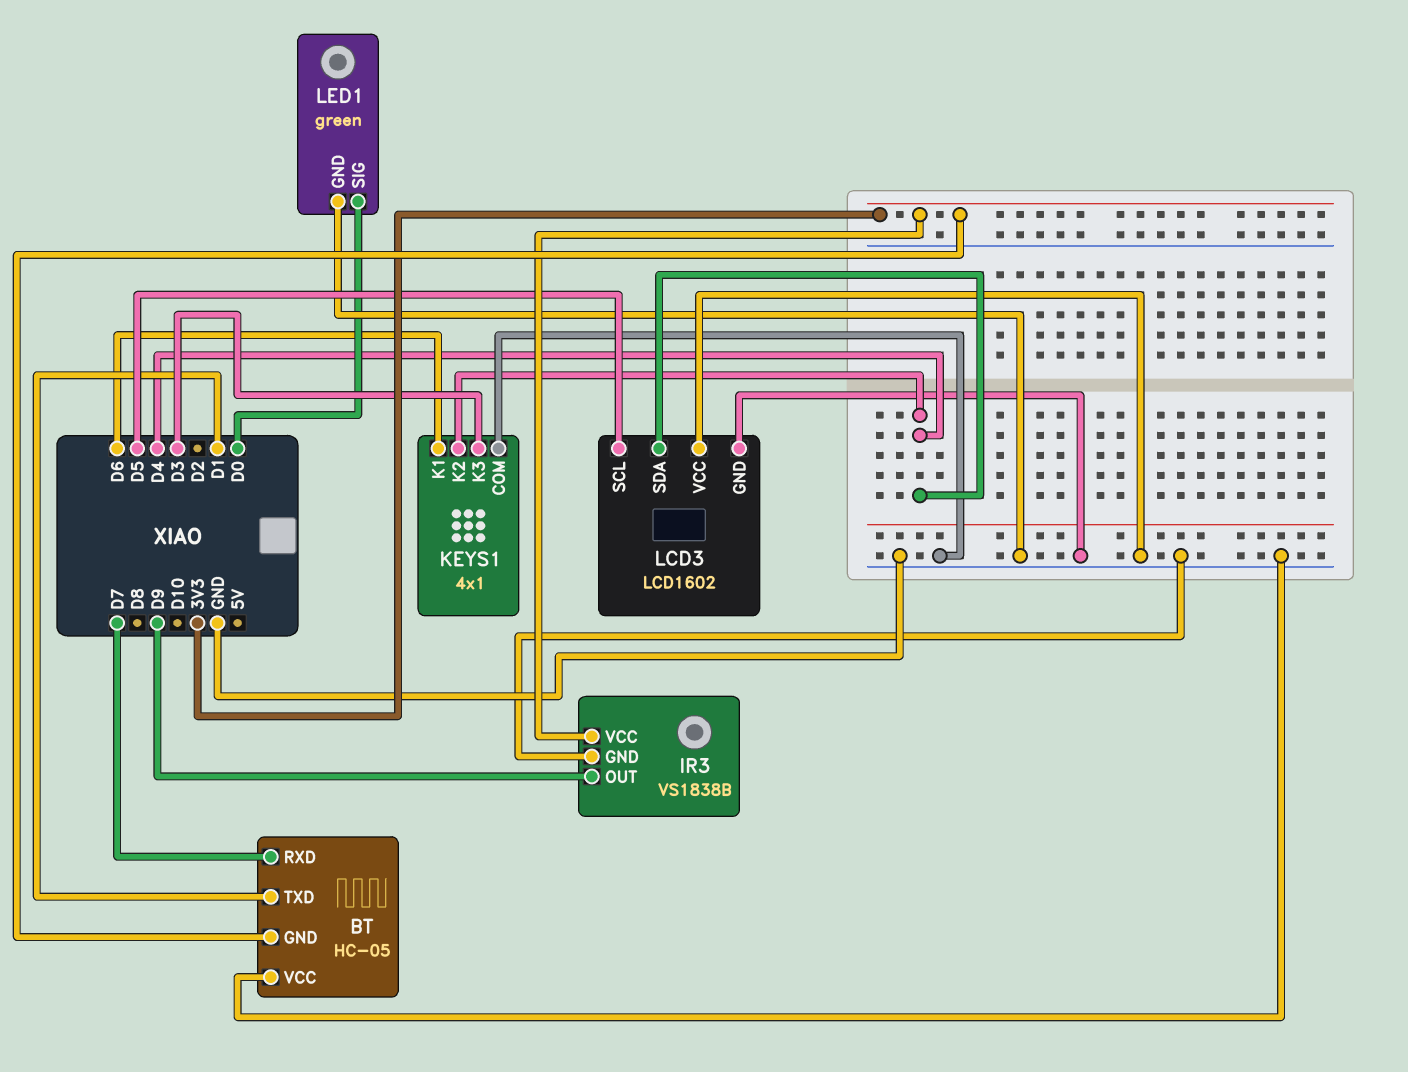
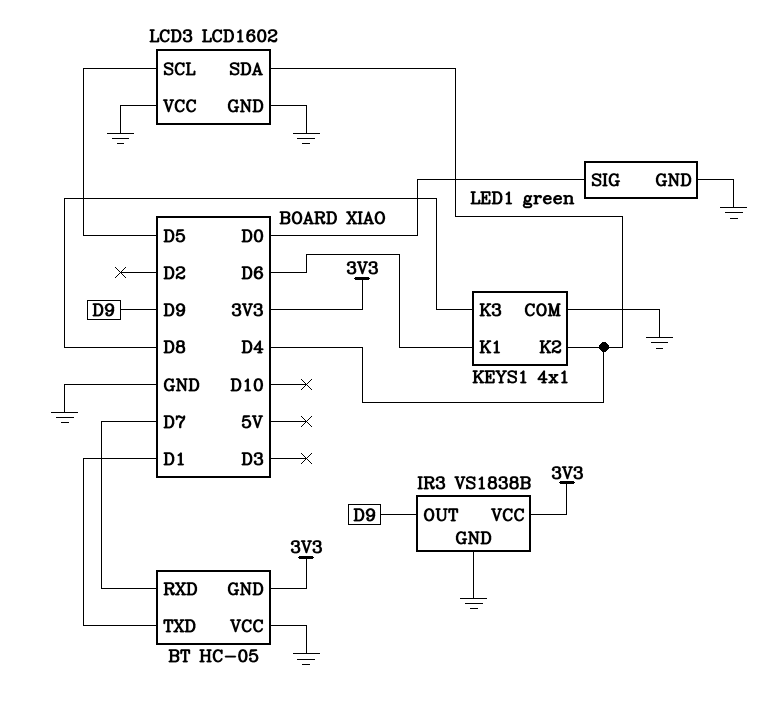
KEYS1 pin K3: D3 -> D8

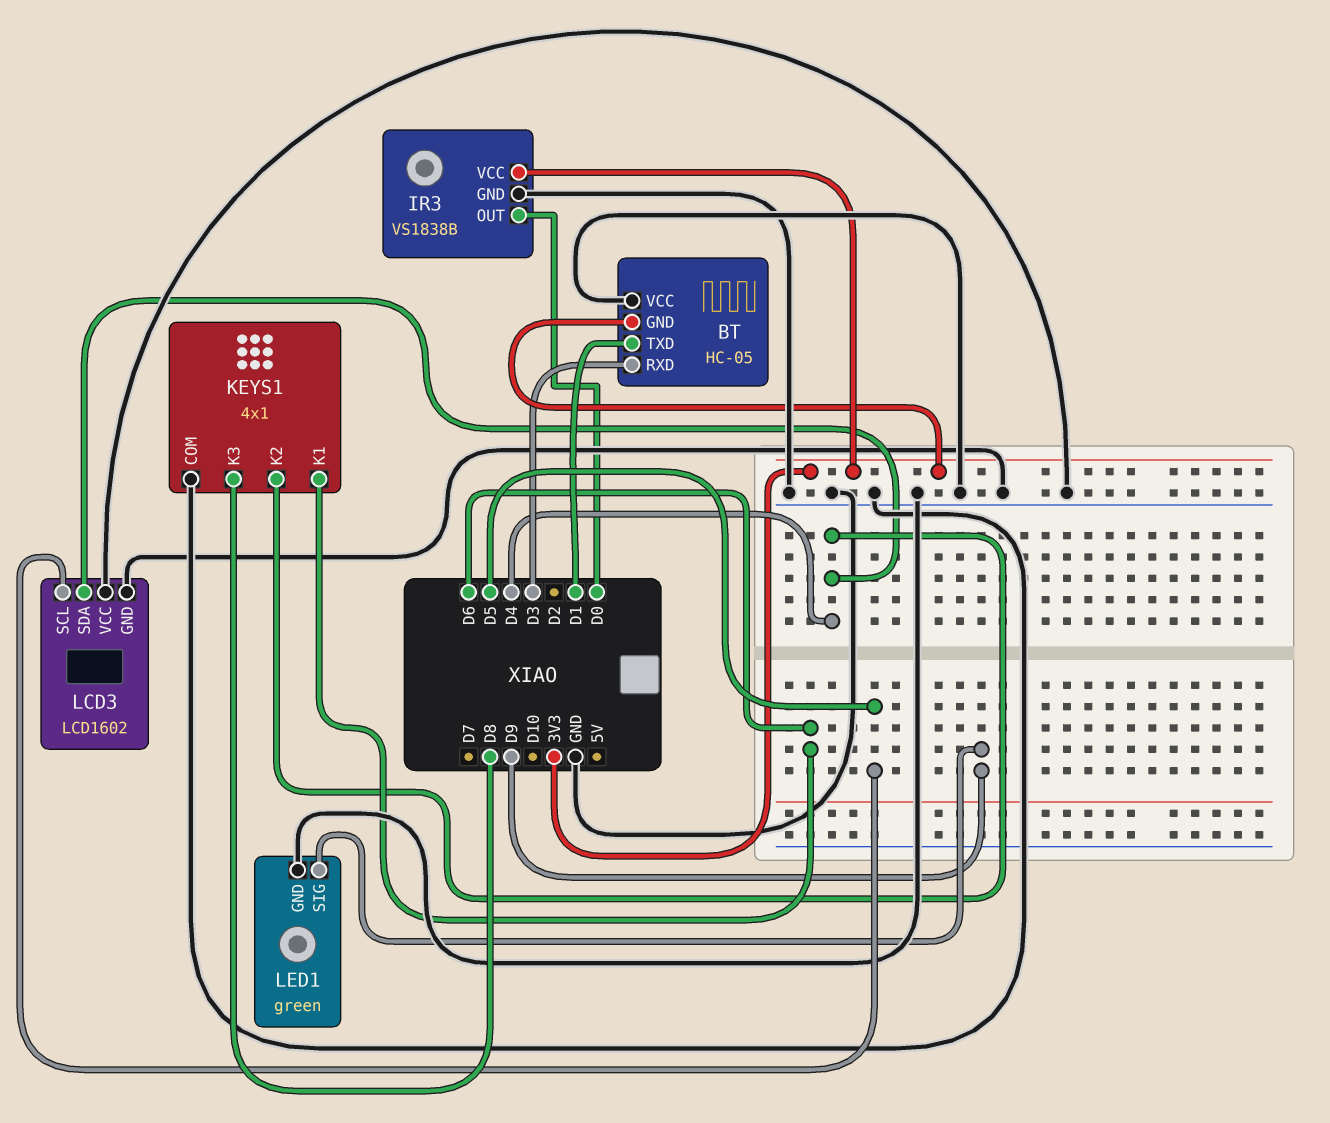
BT pin RXD: D7 -> D3
IR3 pin OUT: D9 -> D0
LED1 pin SIG: D0 -> D9

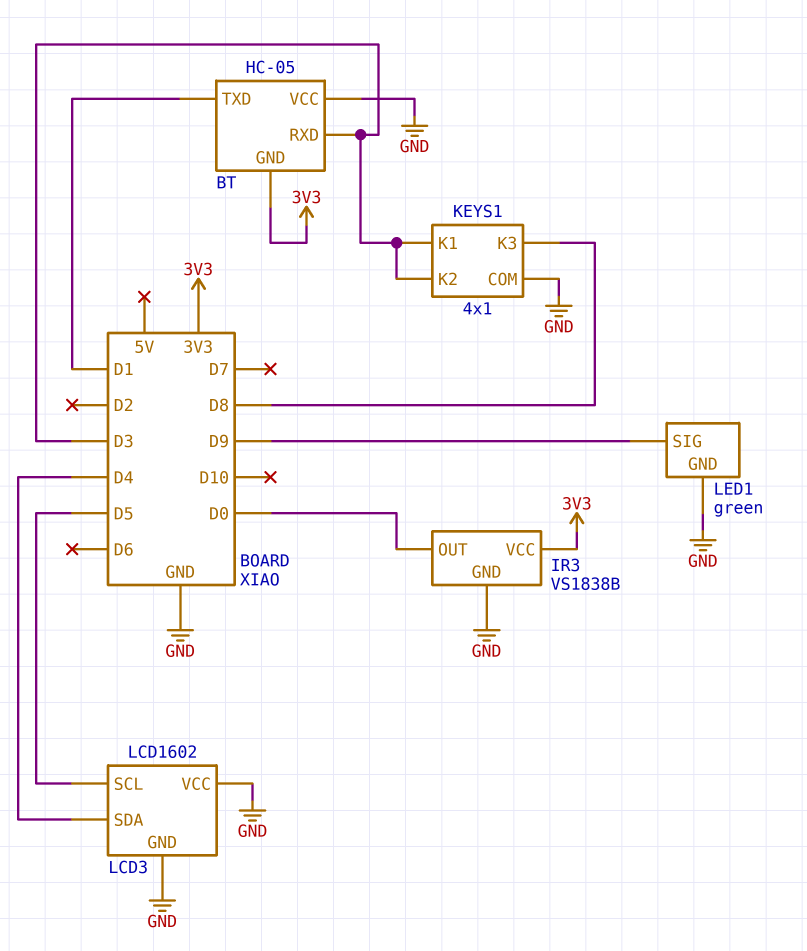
KEYS1 pin K1: D6 -> D3
KEYS1 pin K2: D4 -> D3

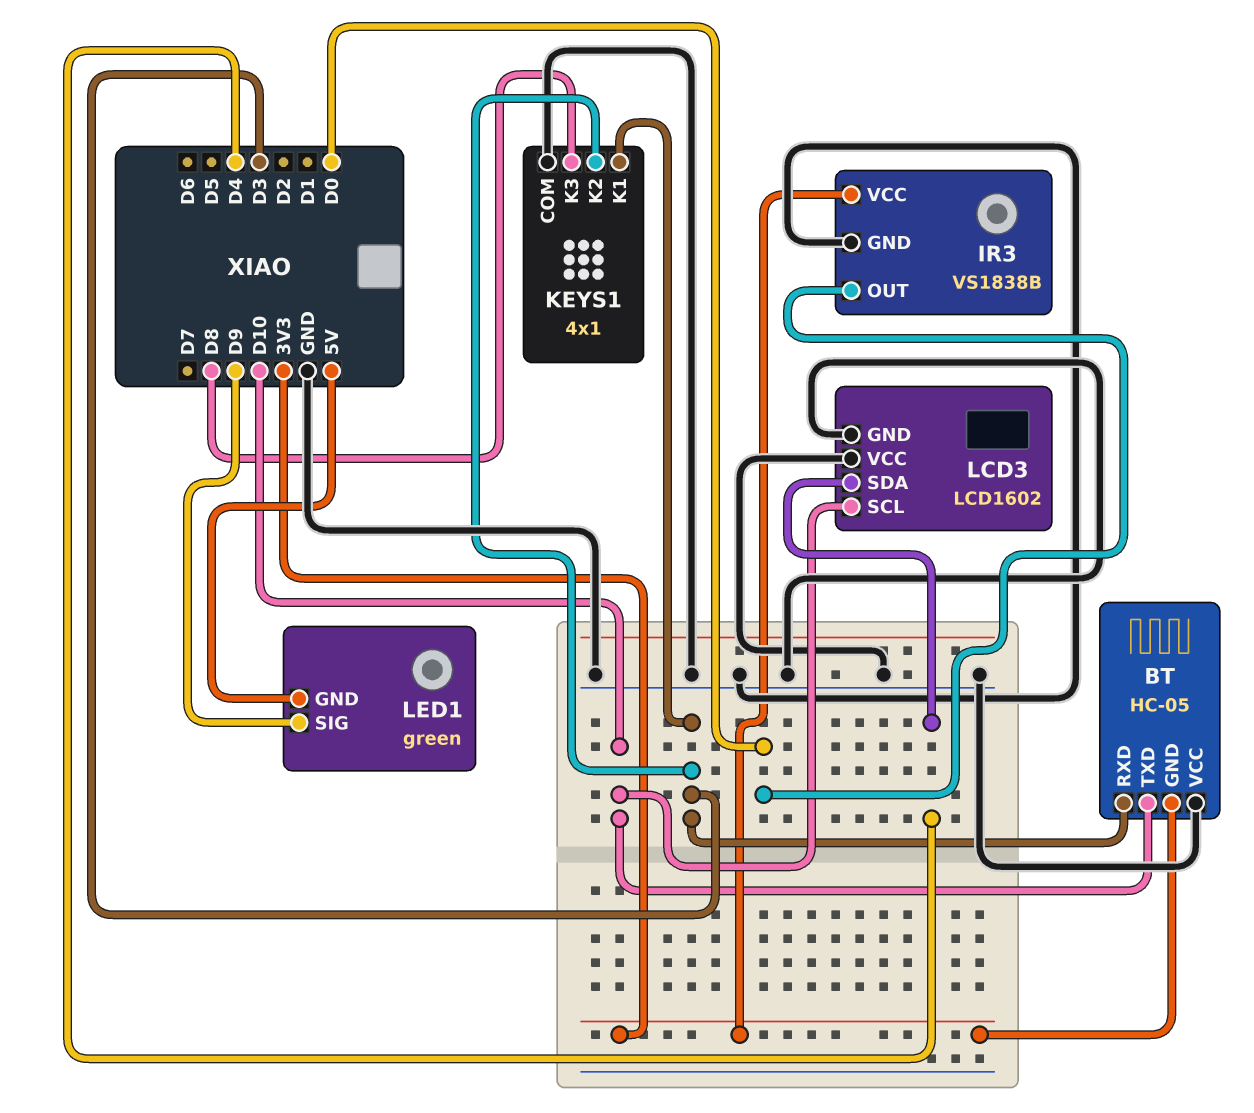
BT pin TXD: D1 -> D10
LCD3 pin SCL: D5 -> D10
LED1 pin GND: GND -> 5V

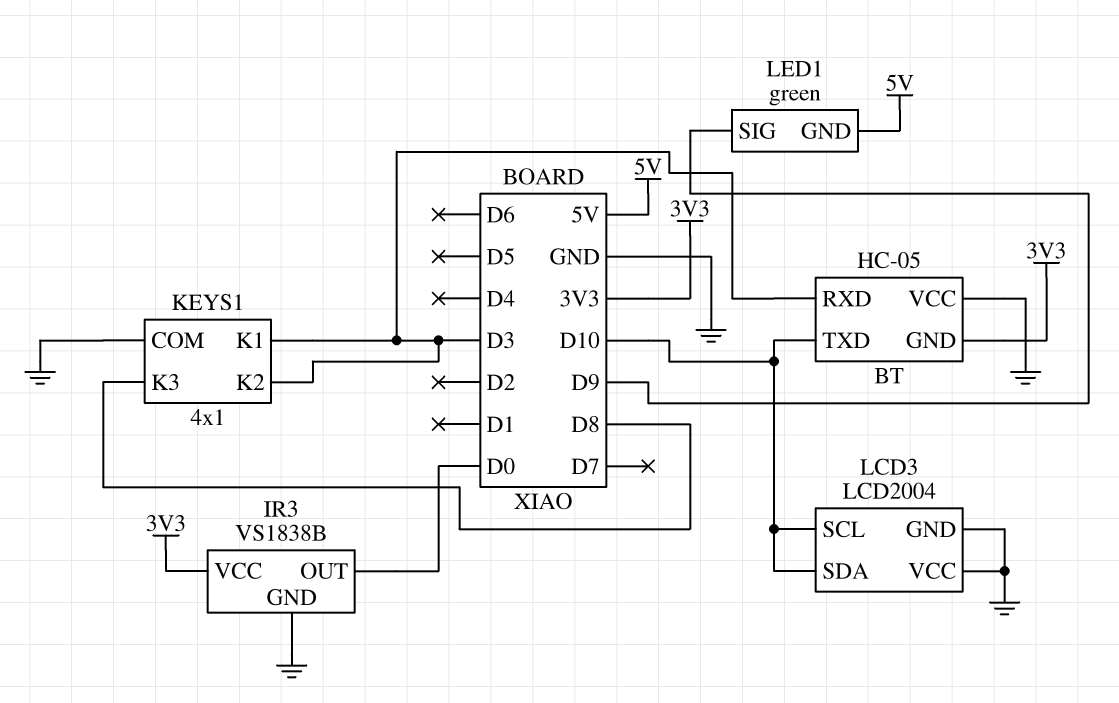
LCD3: LCD1602 -> LCD2004
LCD3 pin SDA: D4 -> D10

